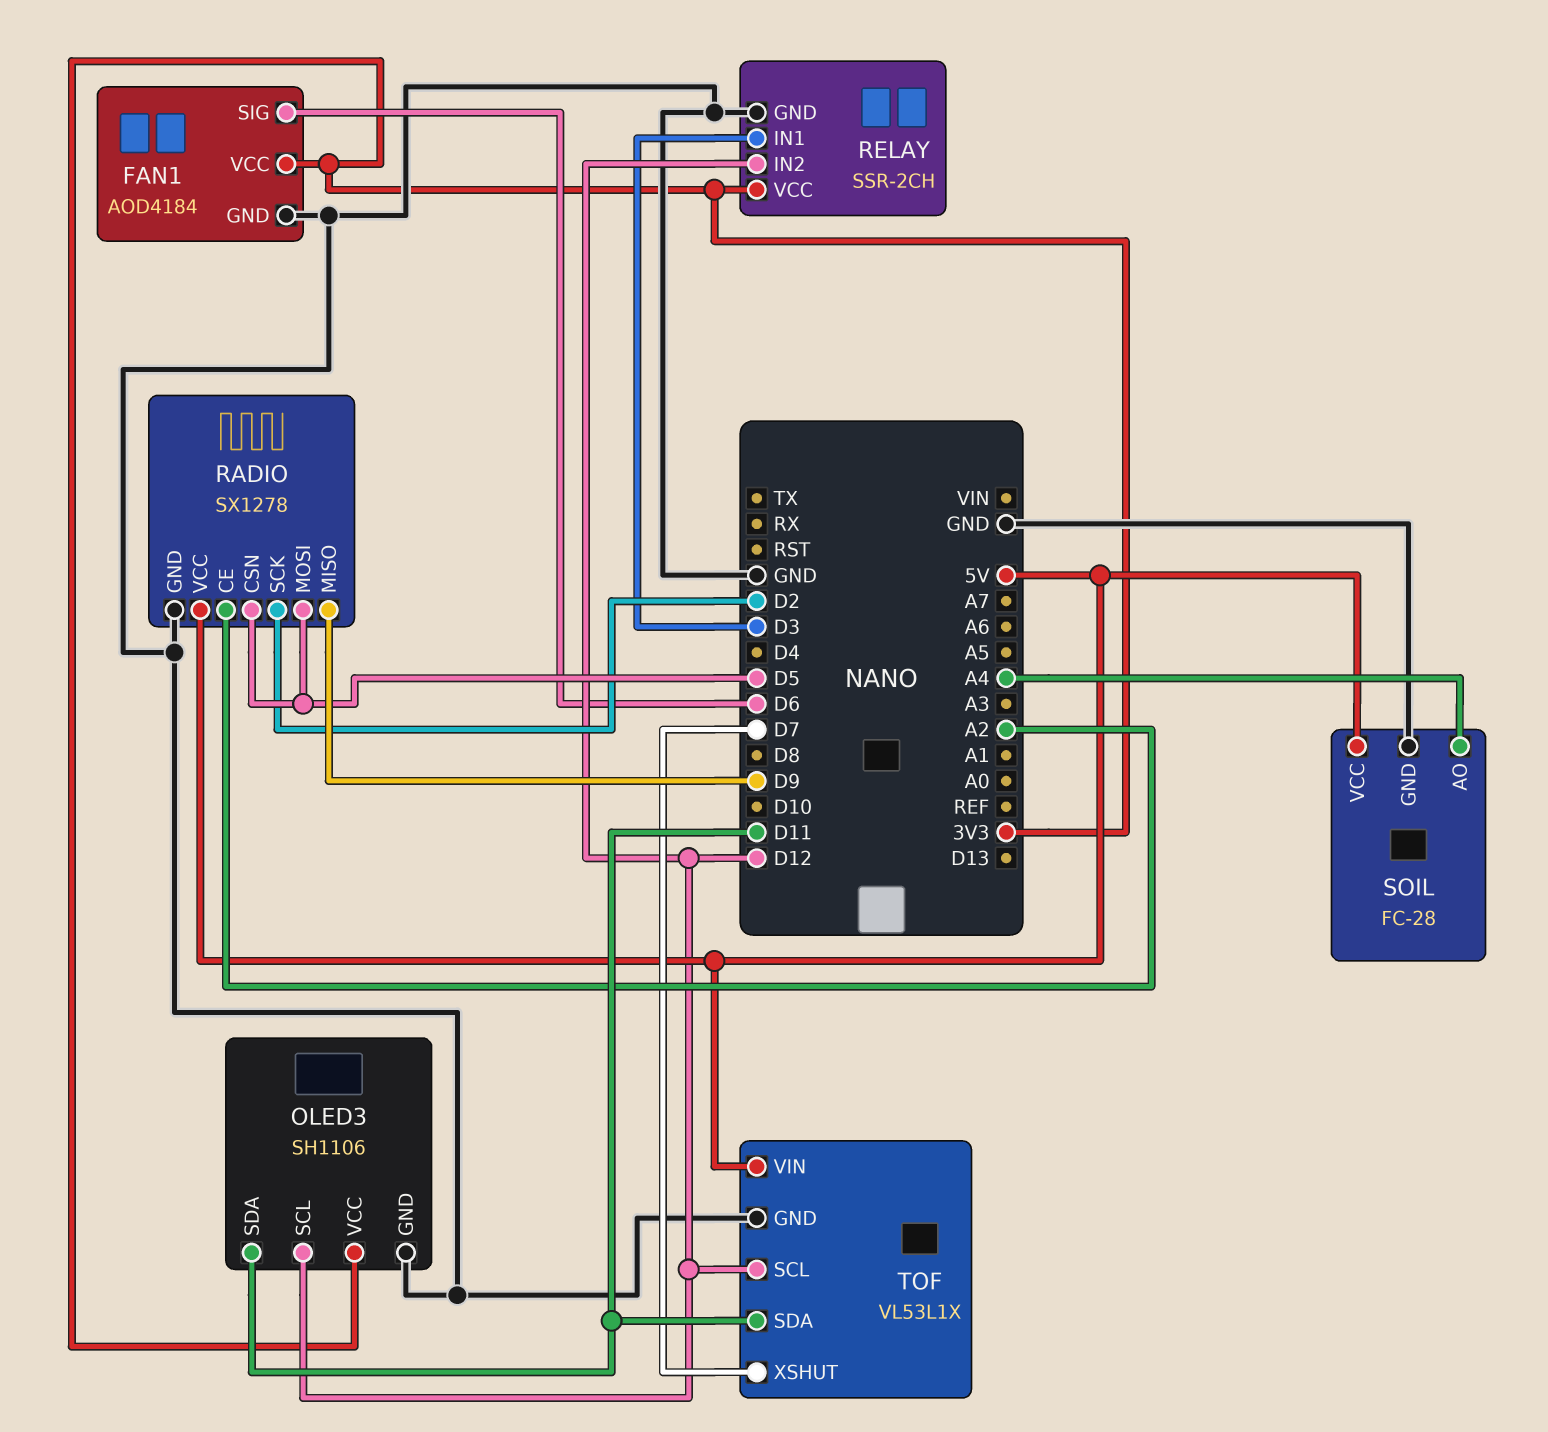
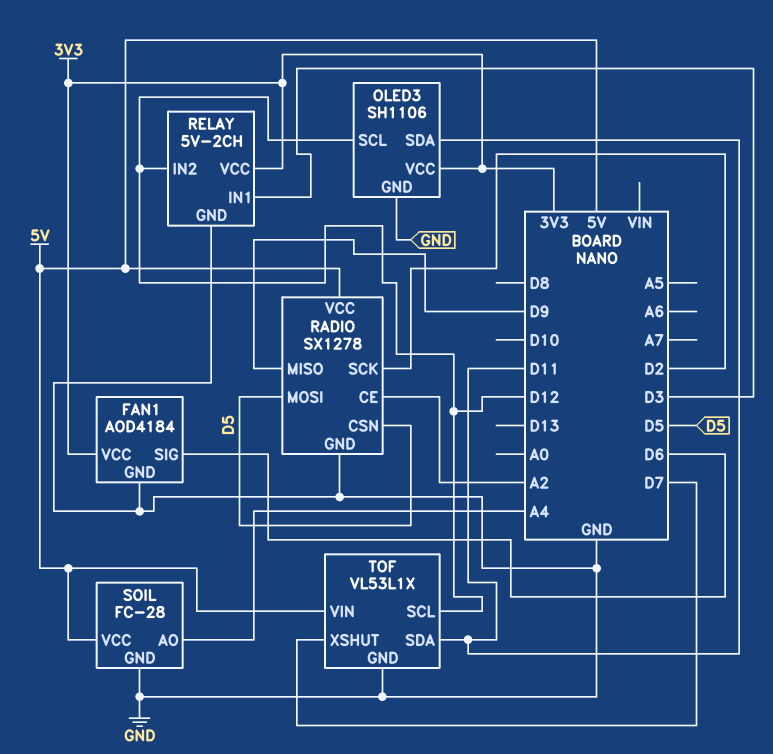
RELAY: SSR-2CH -> 5V-2CH

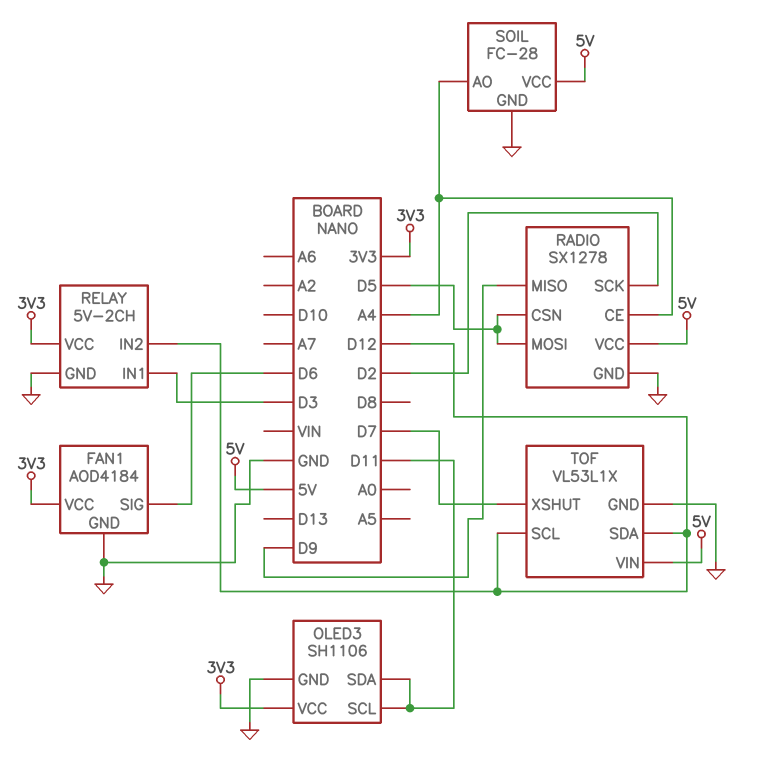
OLED3 pin SCL: D12 -> D11
RADIO pin CE: A2 -> A4
TOF pin SDA: D11 -> D12

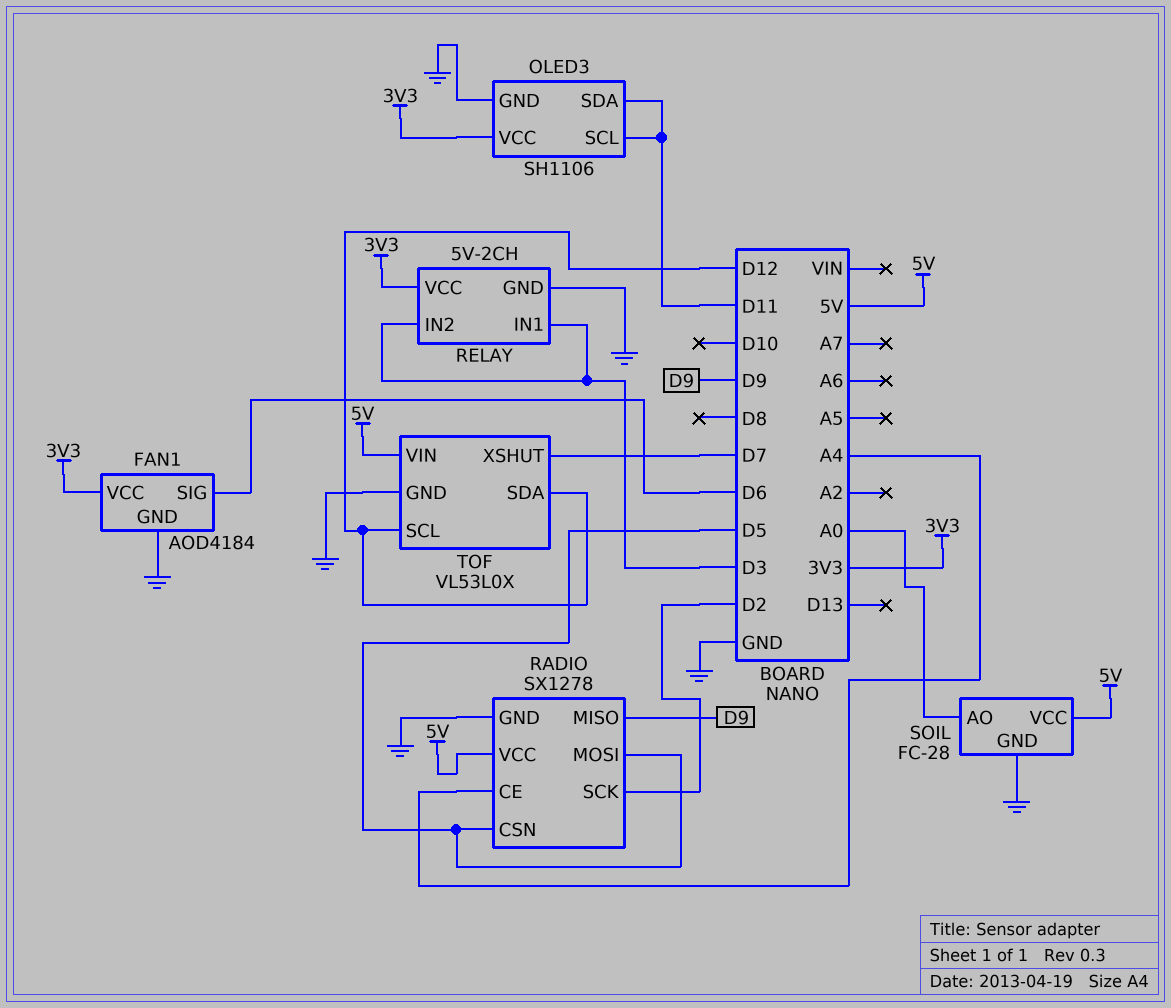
RELAY pin IN2: D12 -> D3
SOIL pin AO: A4 -> A0
TOF: VL53L1X -> VL53L0X

